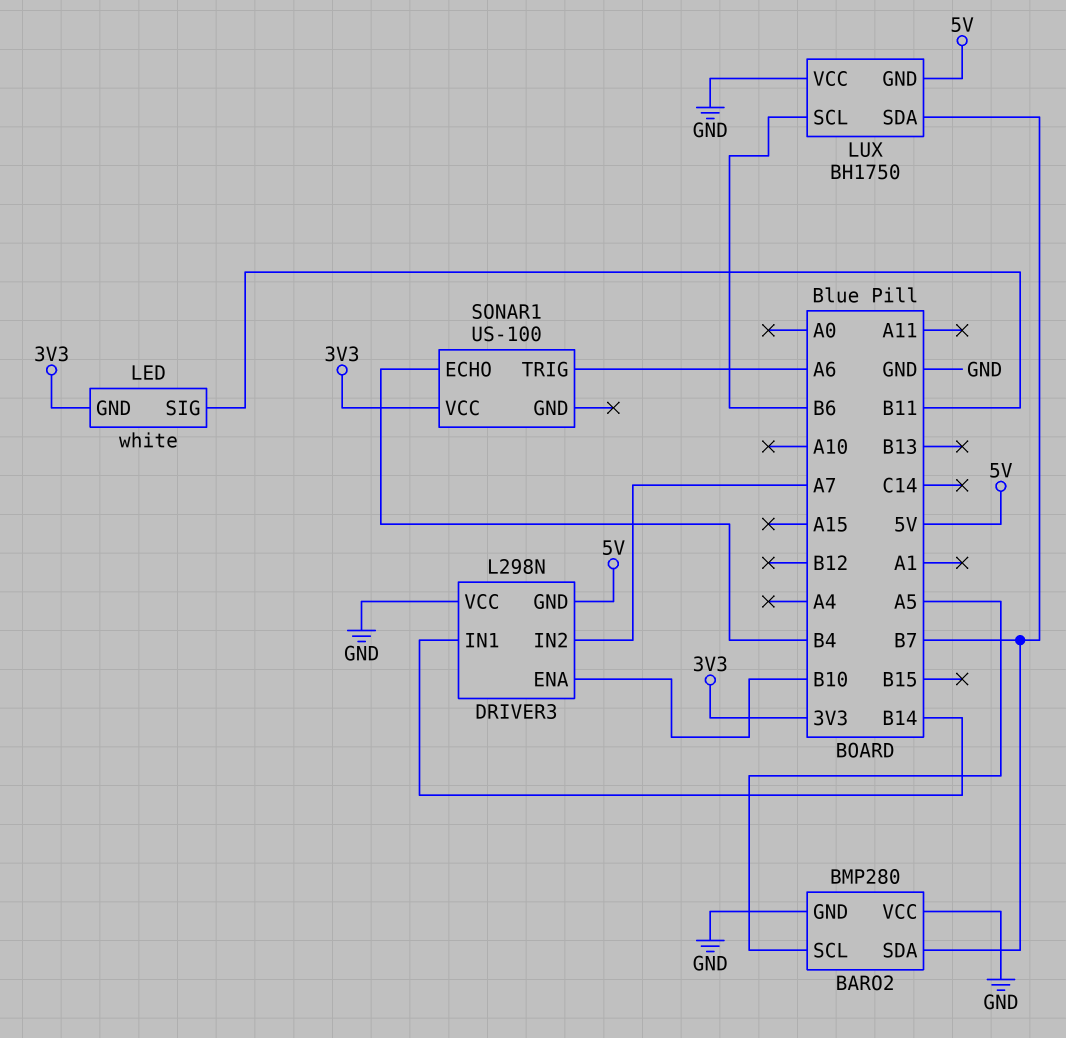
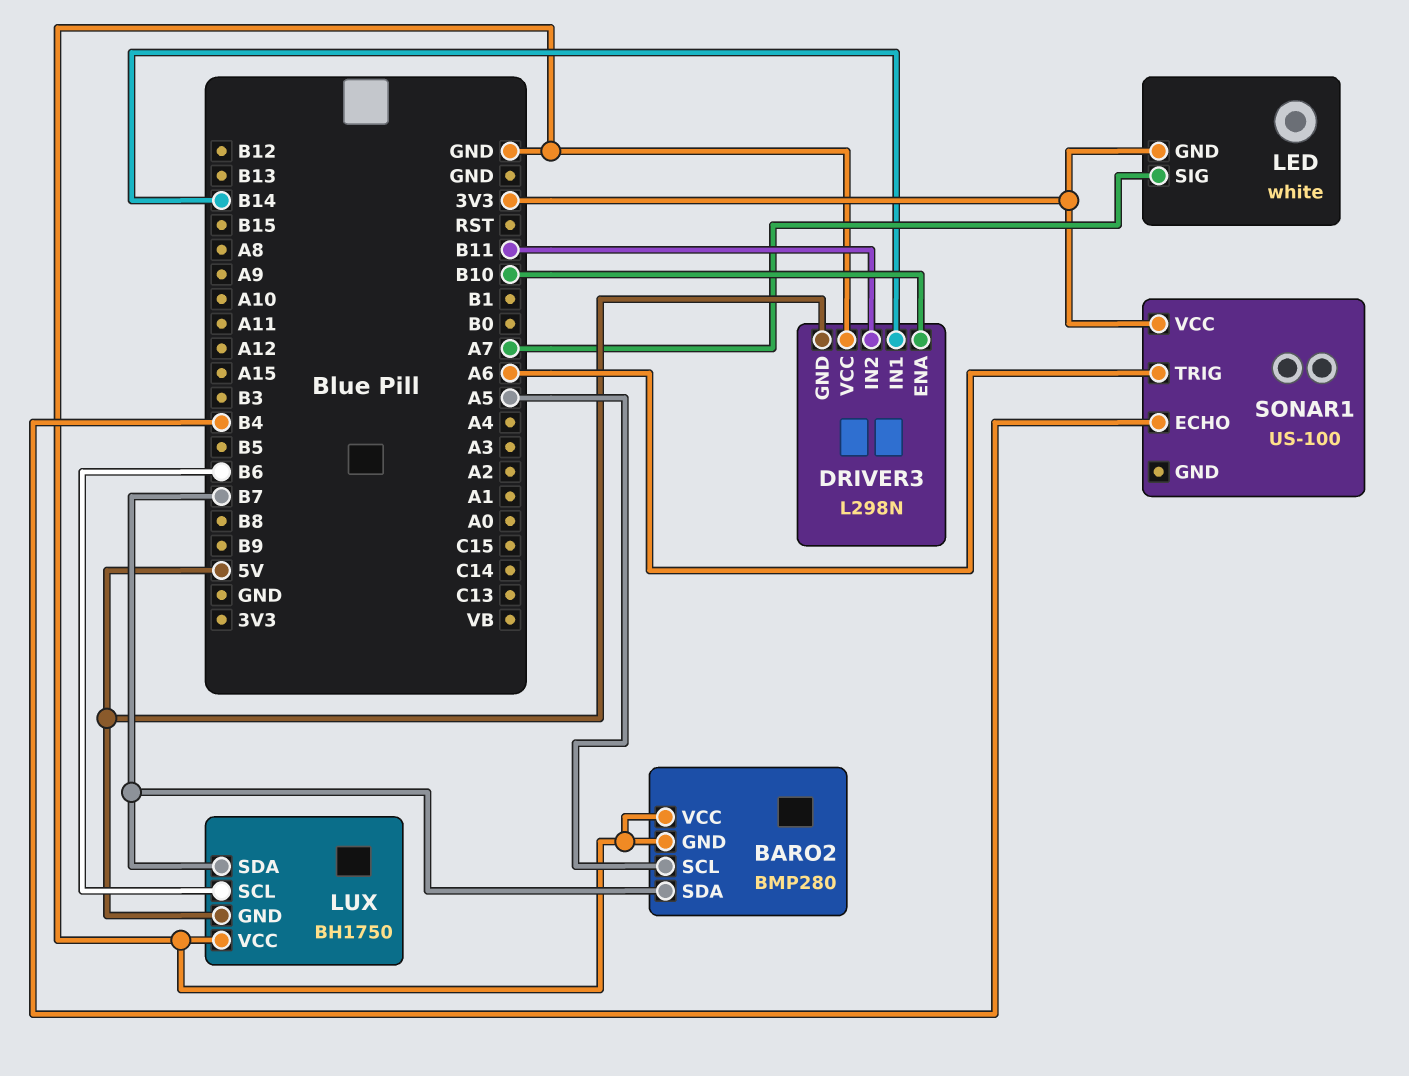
DRIVER3 pin IN2: A7 -> B11
LED pin SIG: B11 -> A7

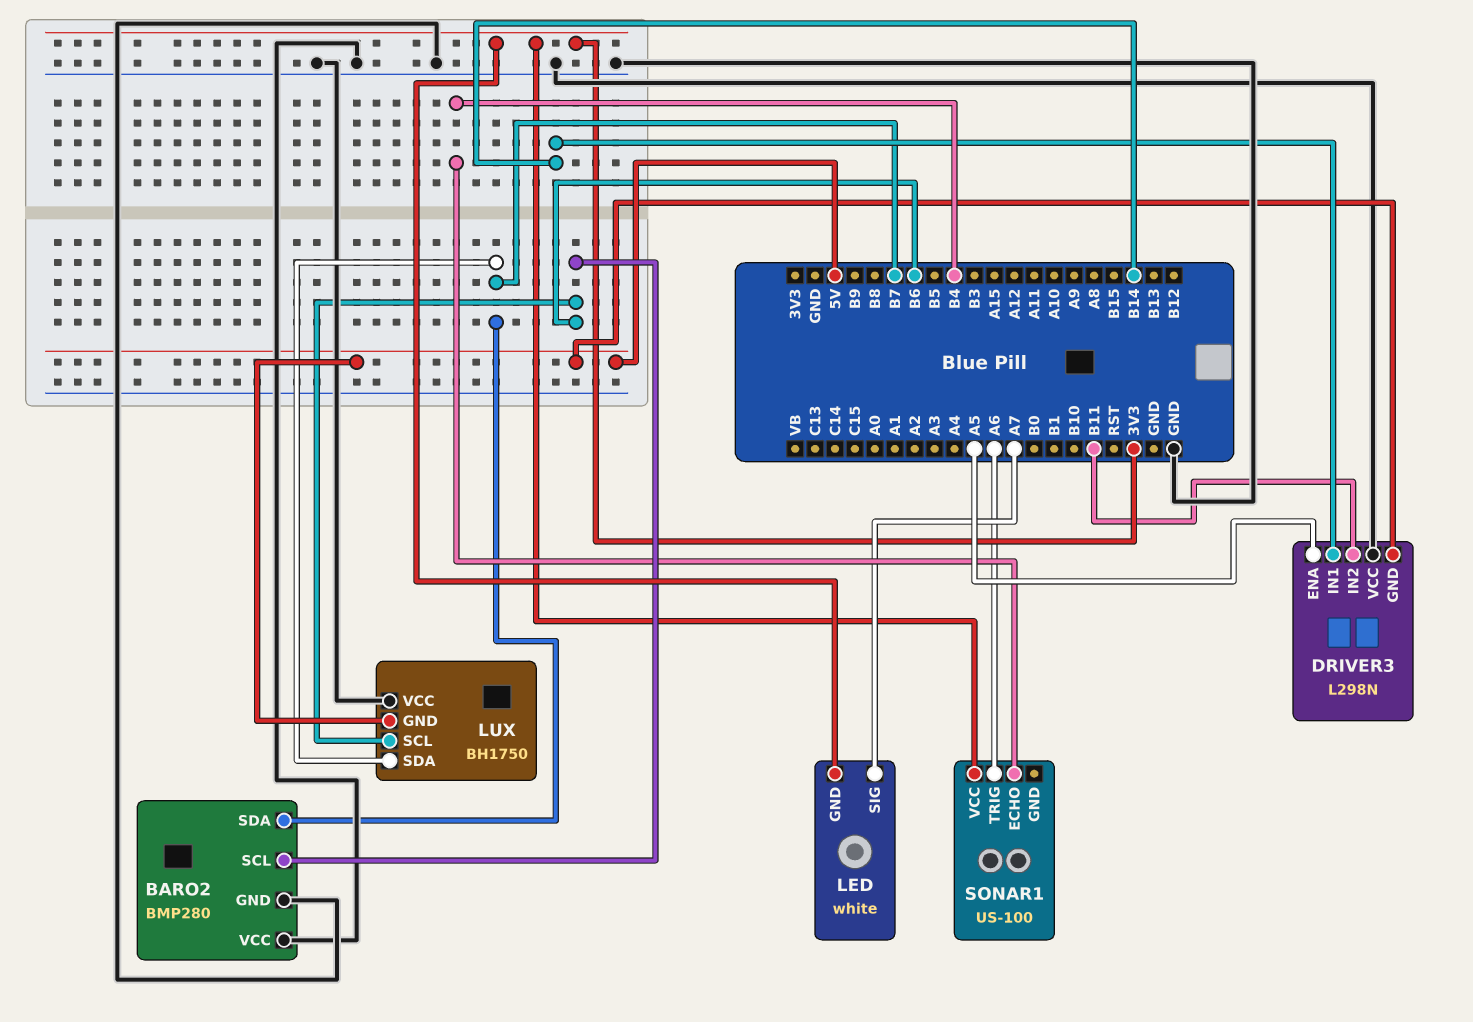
BARO2 pin SCL: A5 -> B6
DRIVER3 pin ENA: B10 -> A5

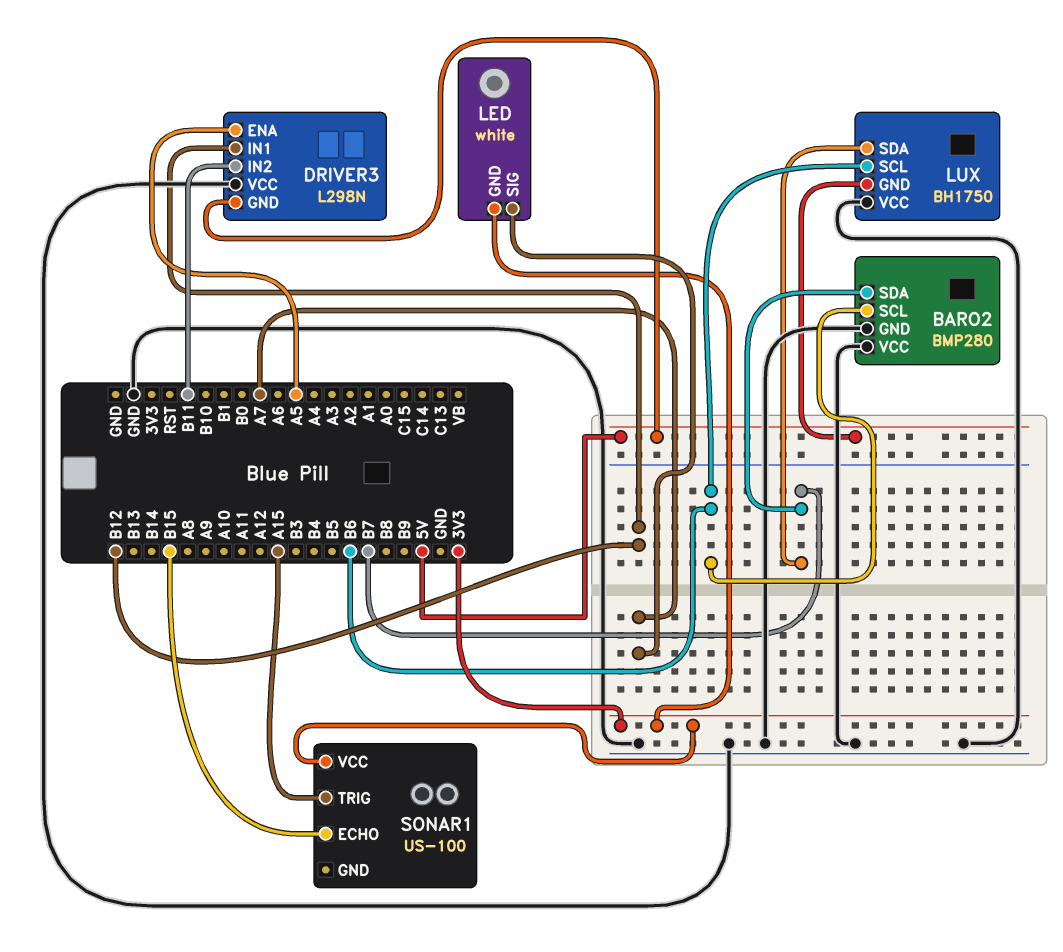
DRIVER3 pin IN1: B14 -> B12
SONAR1 pin ECHO: B4 -> B15
SONAR1 pin TRIG: A6 -> A15

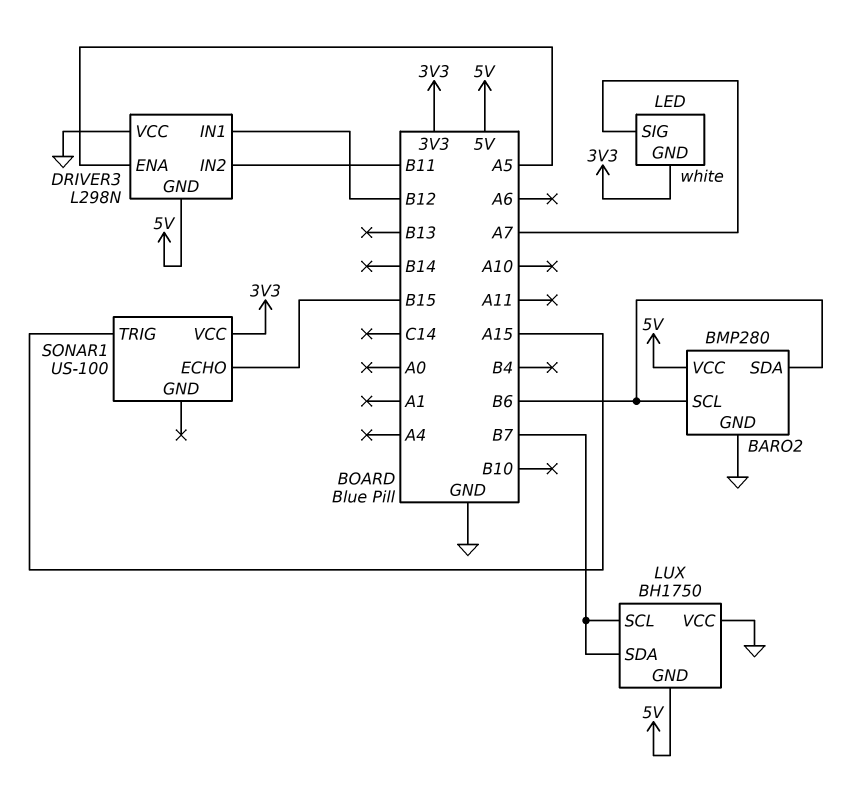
BARO2 pin SDA: B7 -> B6
BARO2 pin VCC: GND -> 5V
LUX pin SCL: B6 -> B7

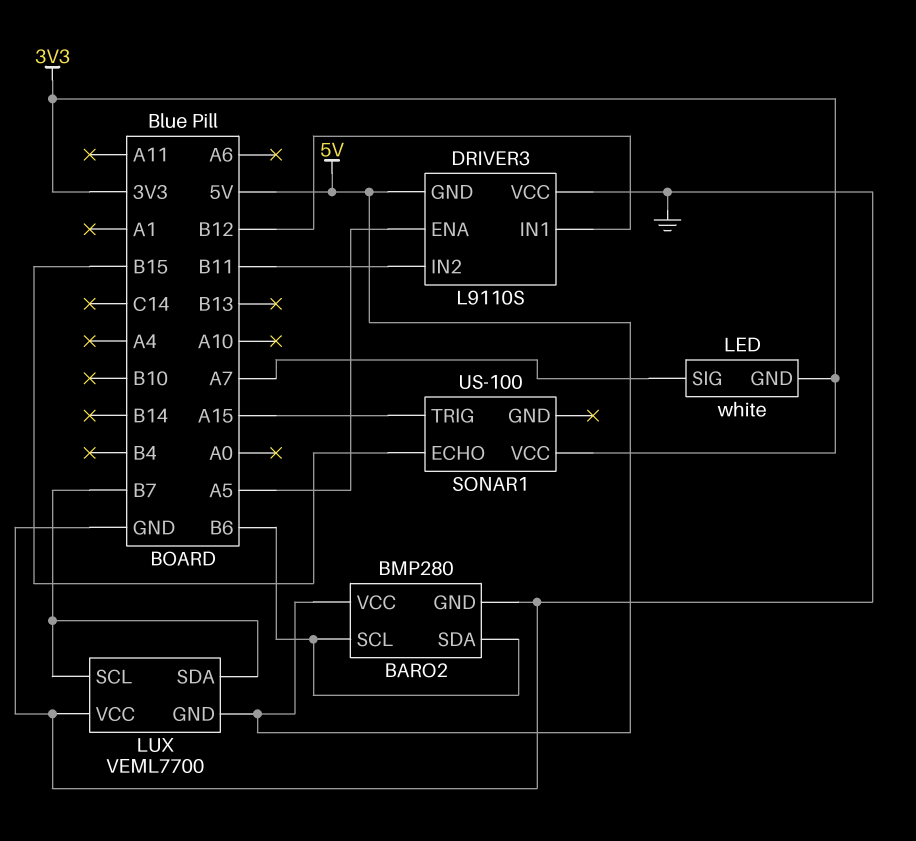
DRIVER3: L298N -> L9110S
LUX: BH1750 -> VEML7700

